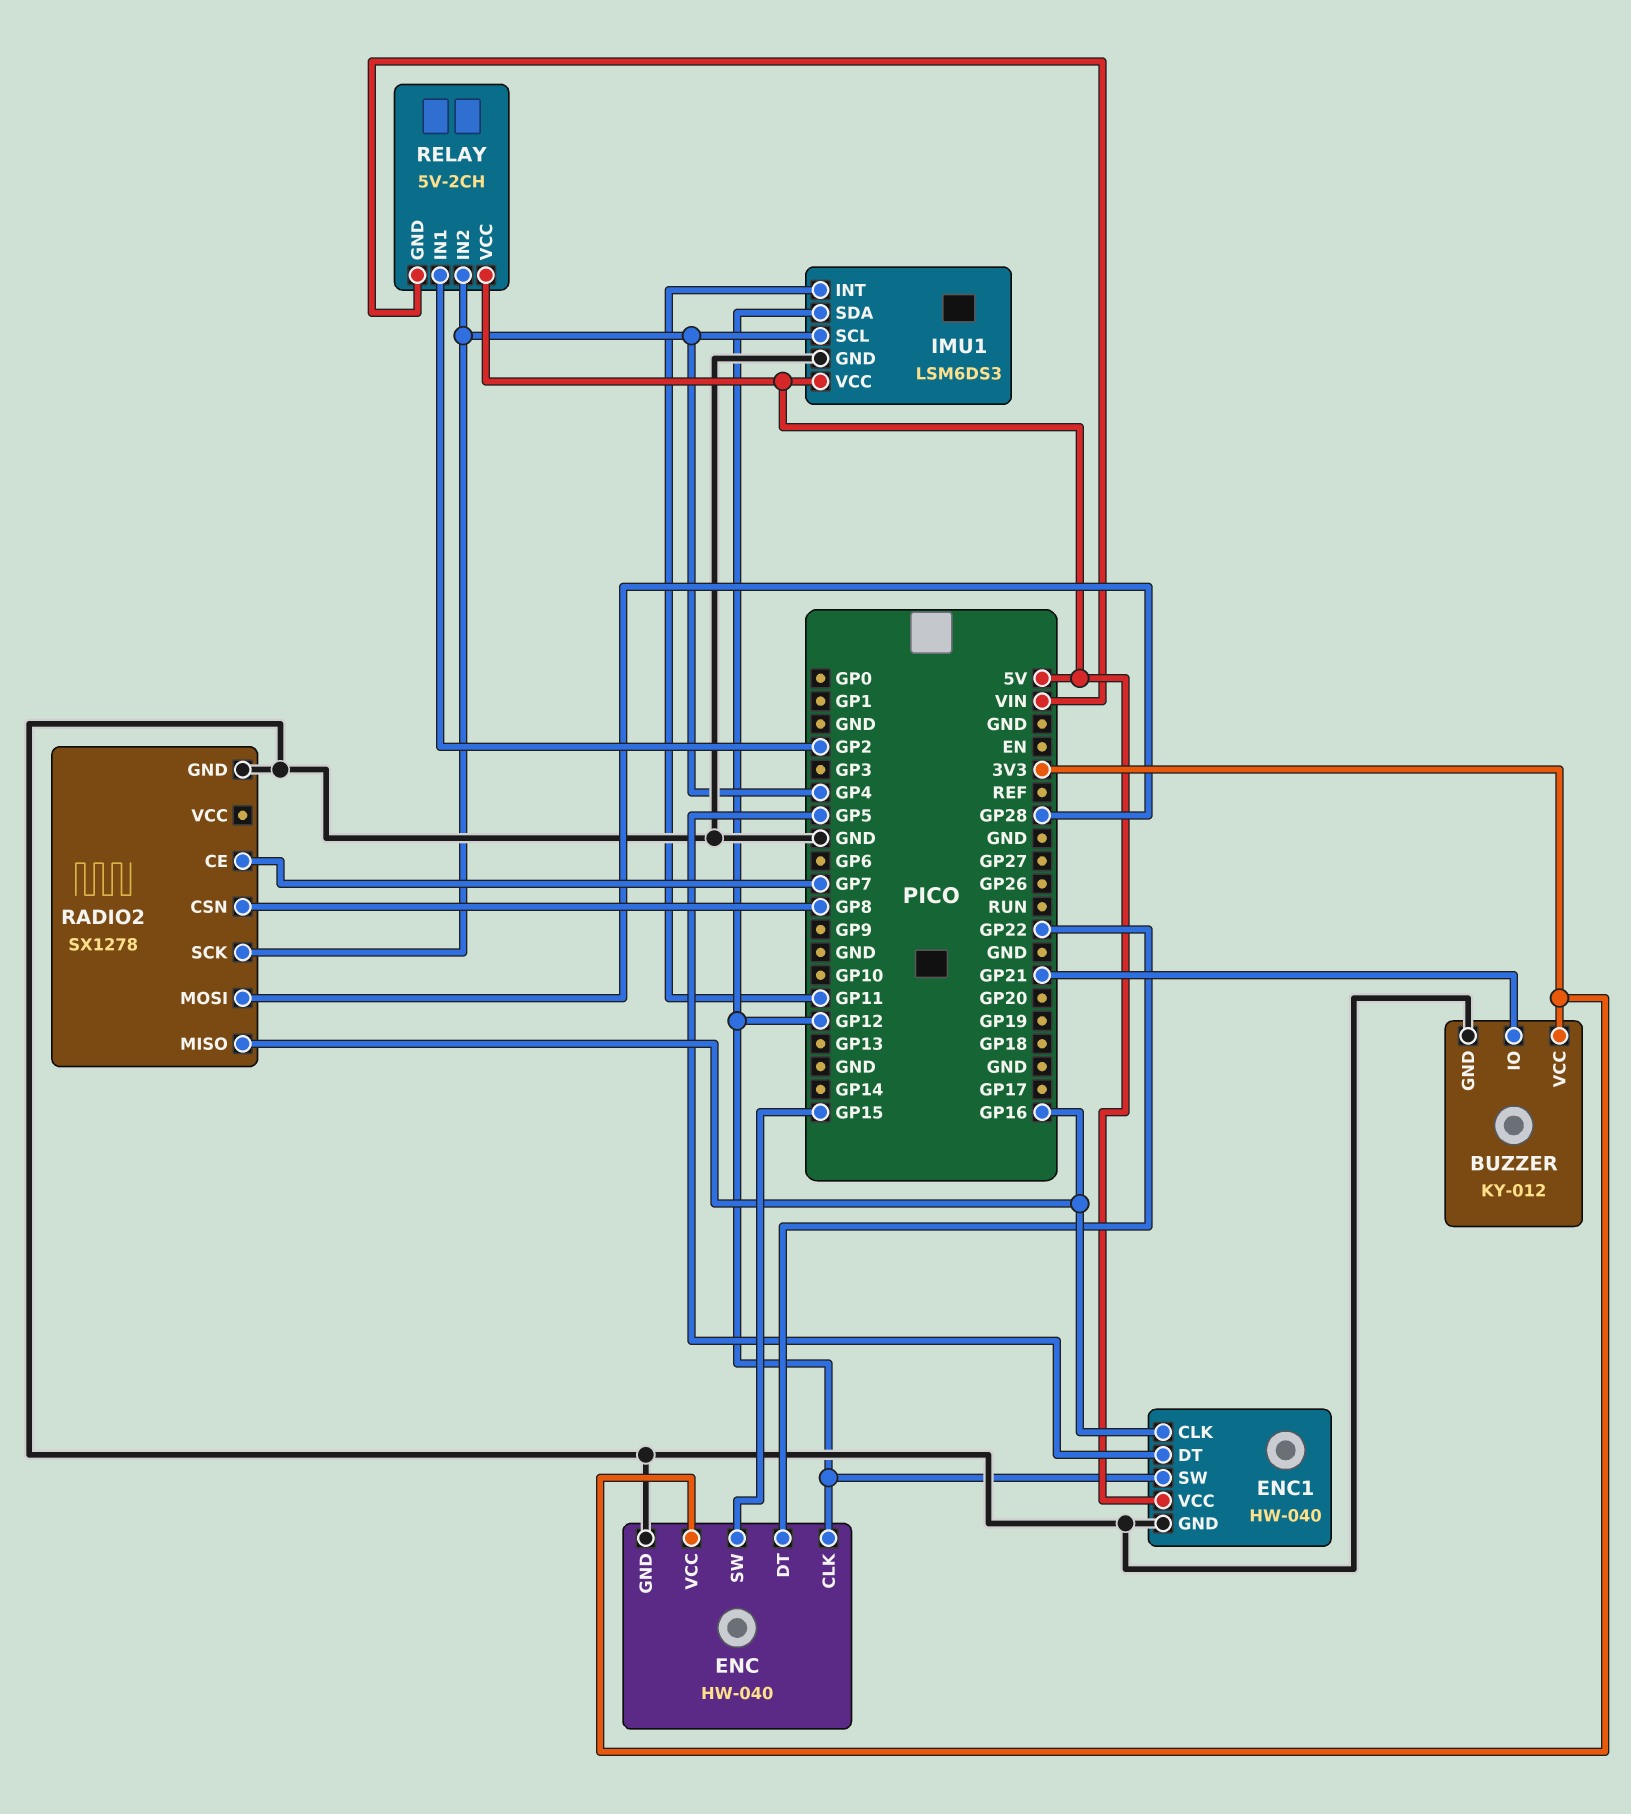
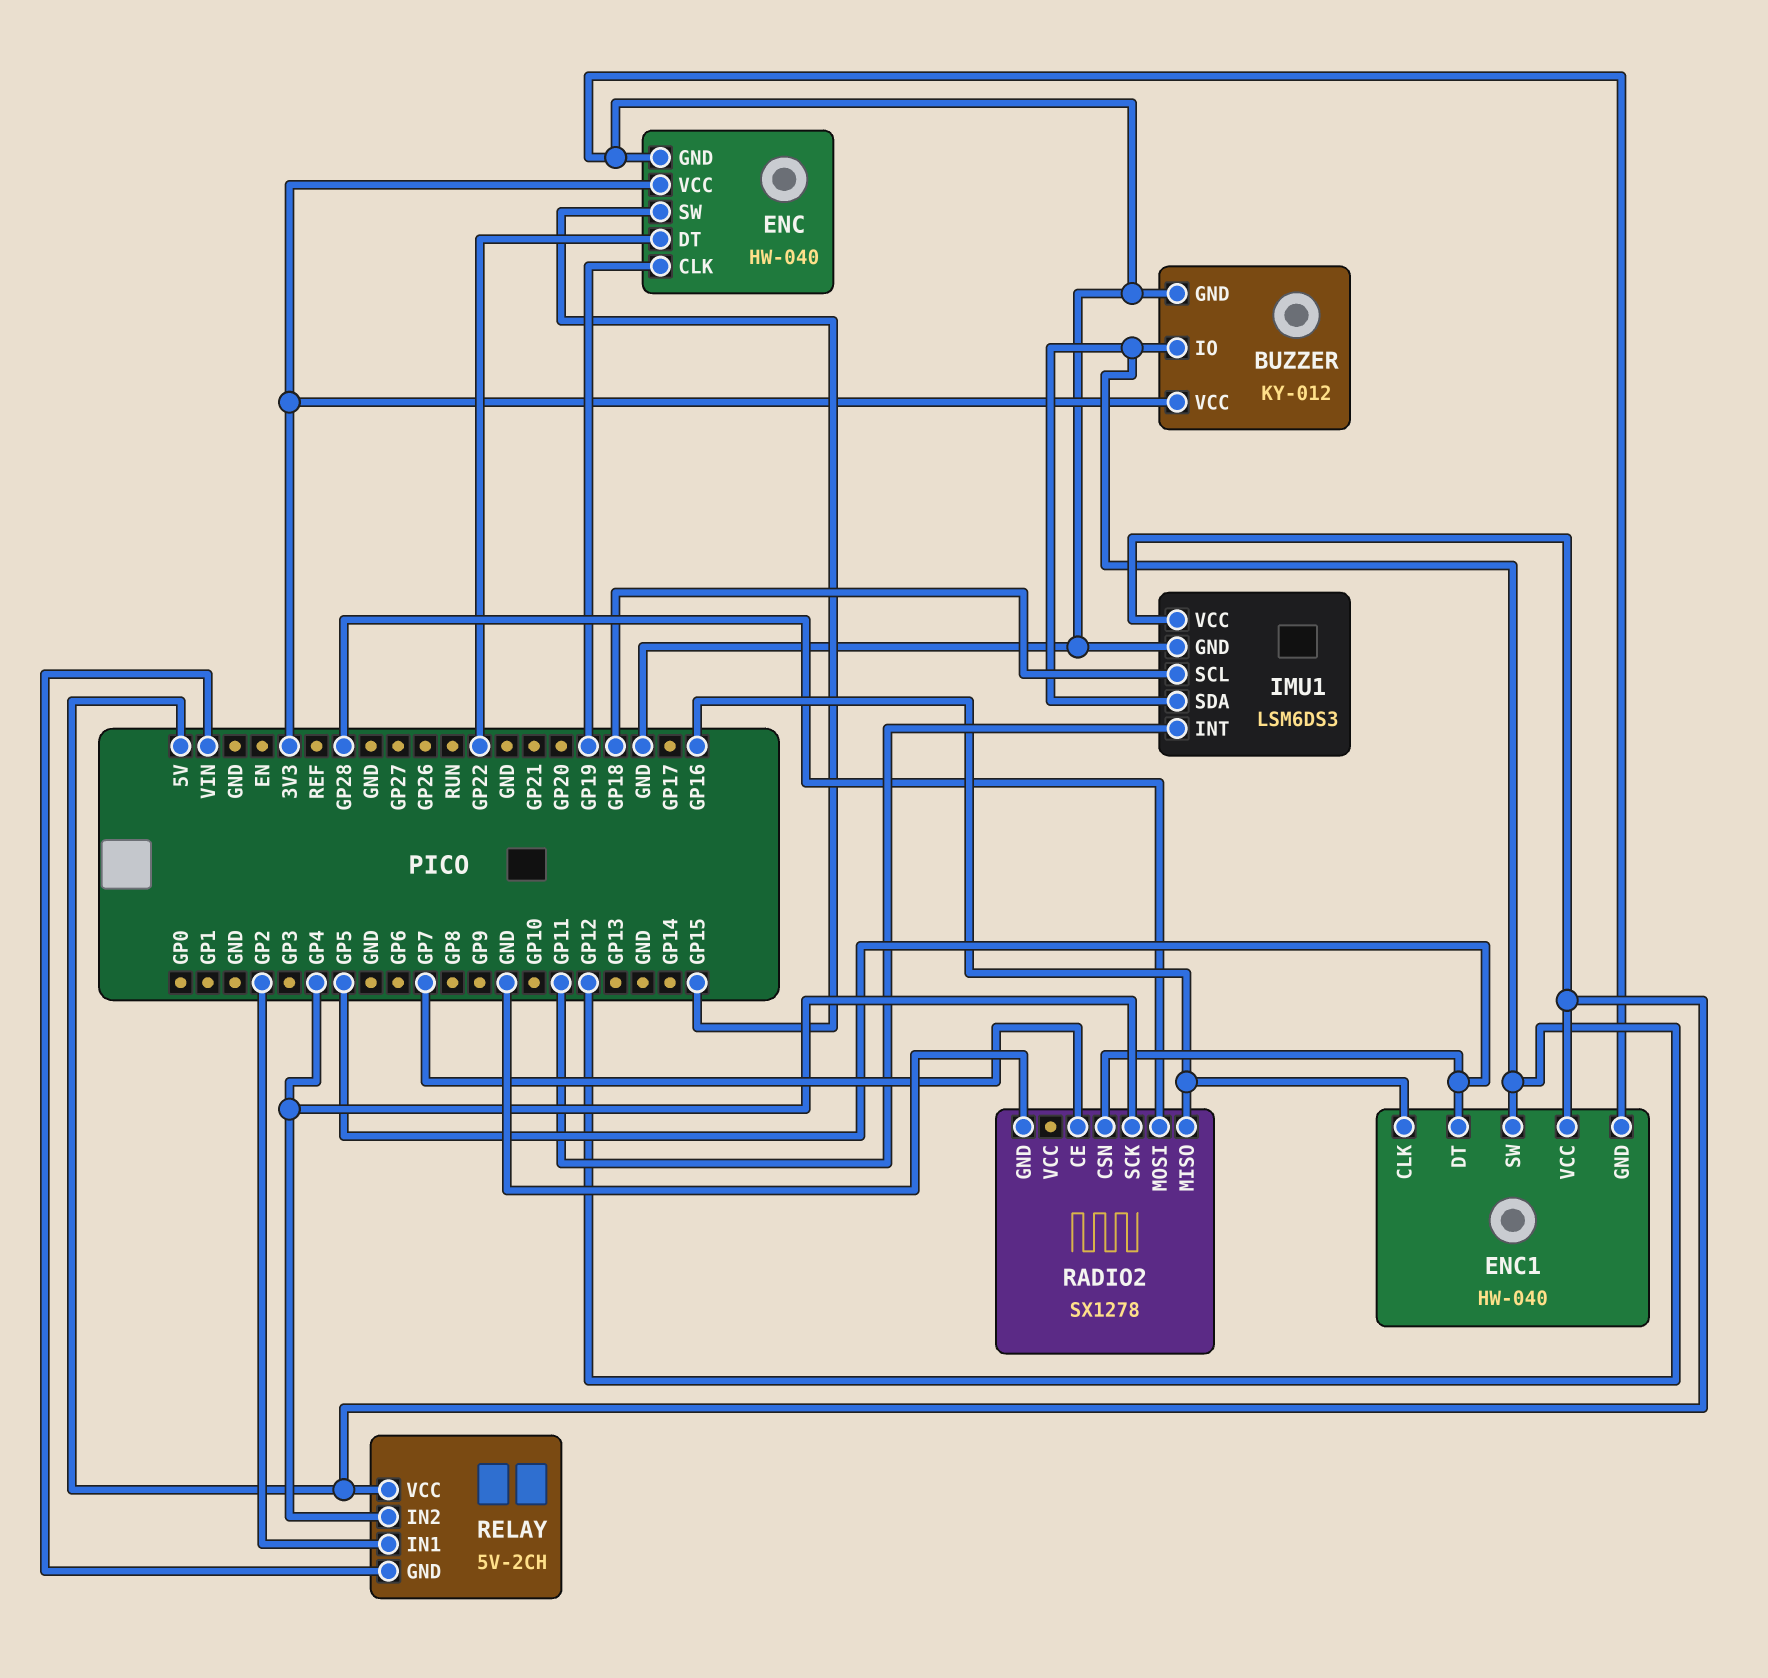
BUZZER pin IO: GP21 -> GP12
ENC pin CLK: GP12 -> GP19
IMU1 pin SCL: GP4 -> GP18
RADIO2 pin CSN: GP8 -> GP5

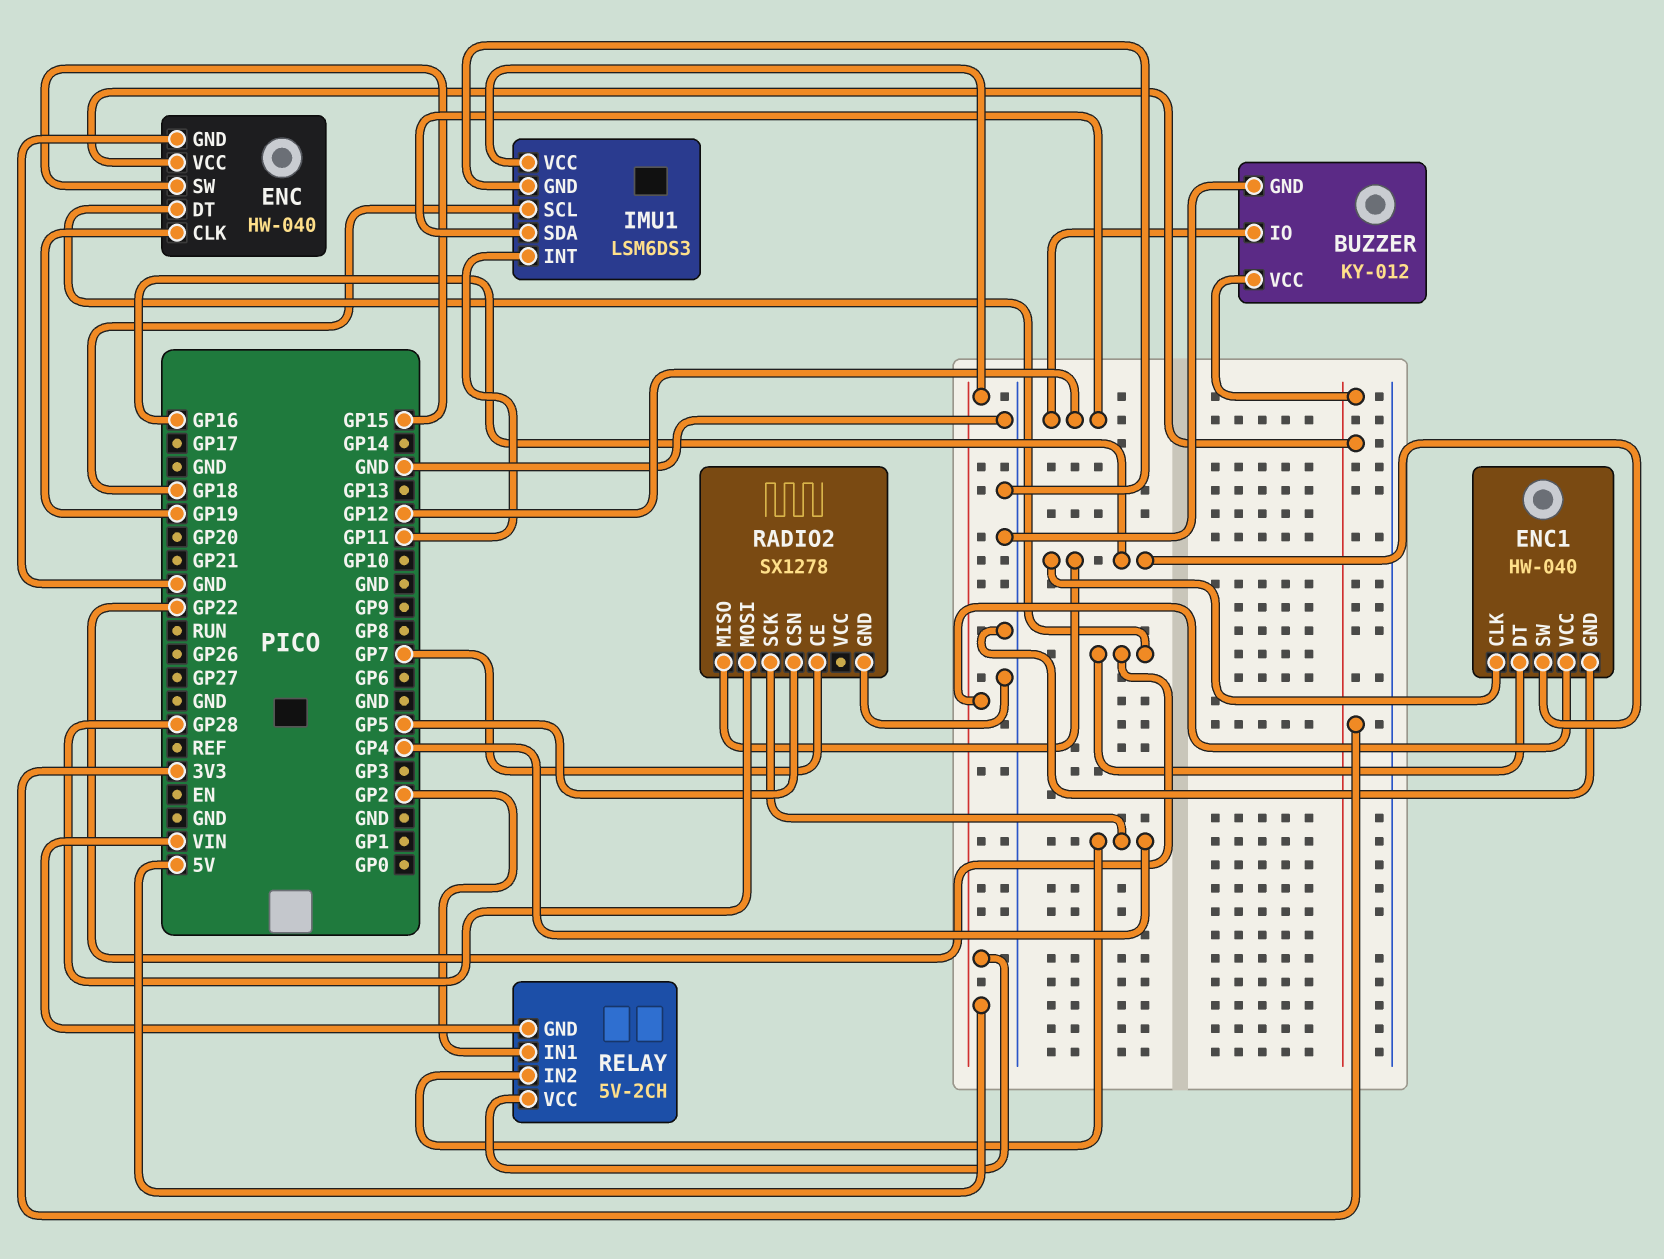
ENC1 pin DT: GP5 -> GP22
ENC1 pin SW: GP12 -> GP16

